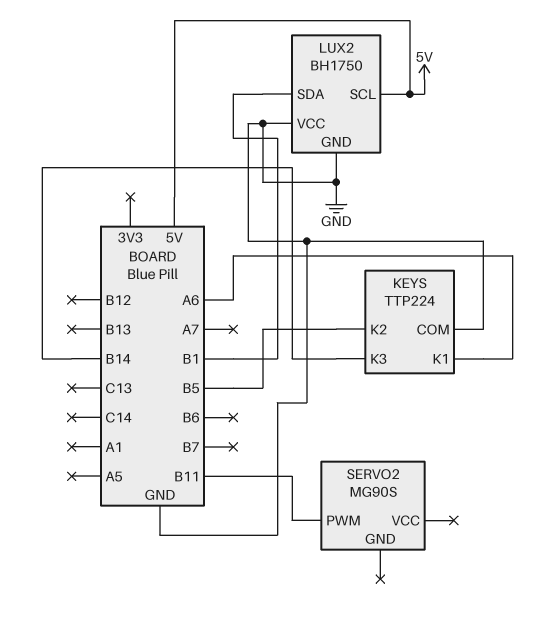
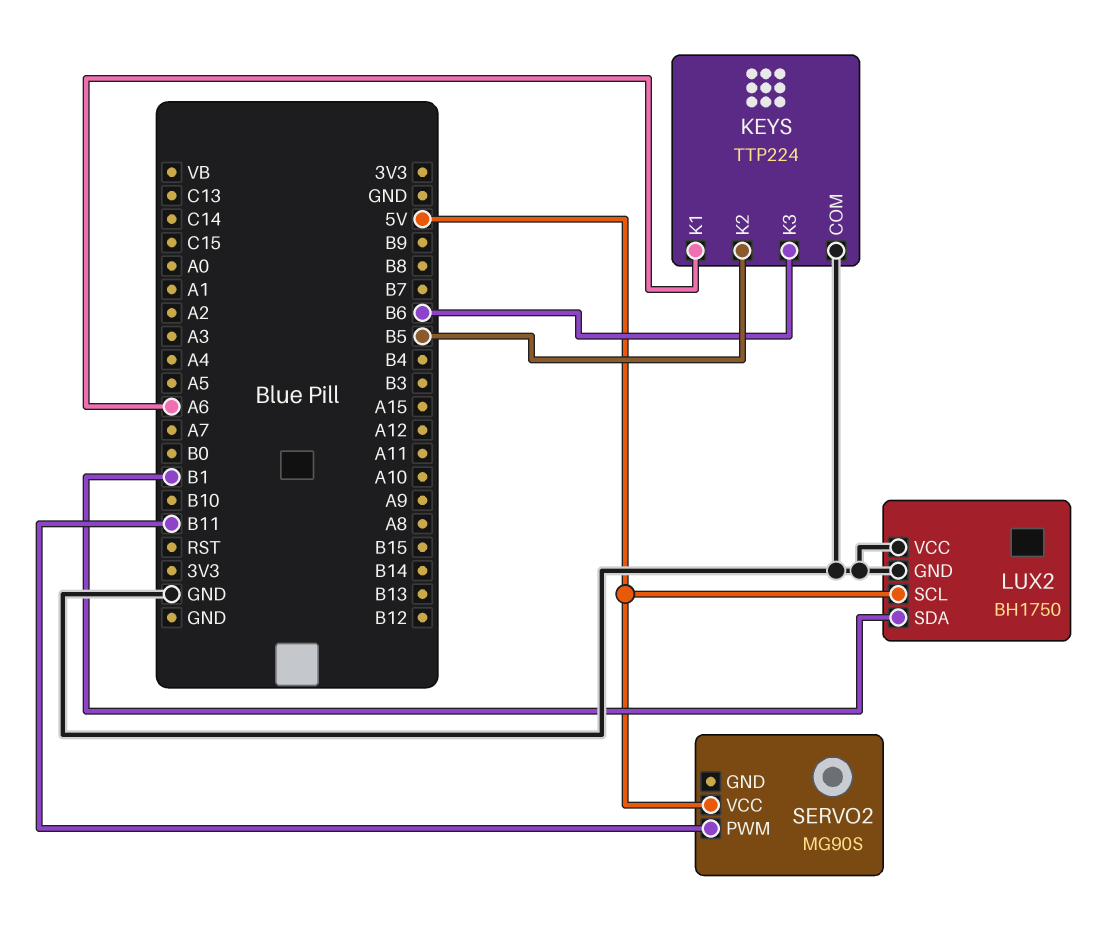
KEYS pin K3: B14 -> B6
SERVO2 pin VCC: none -> 5V

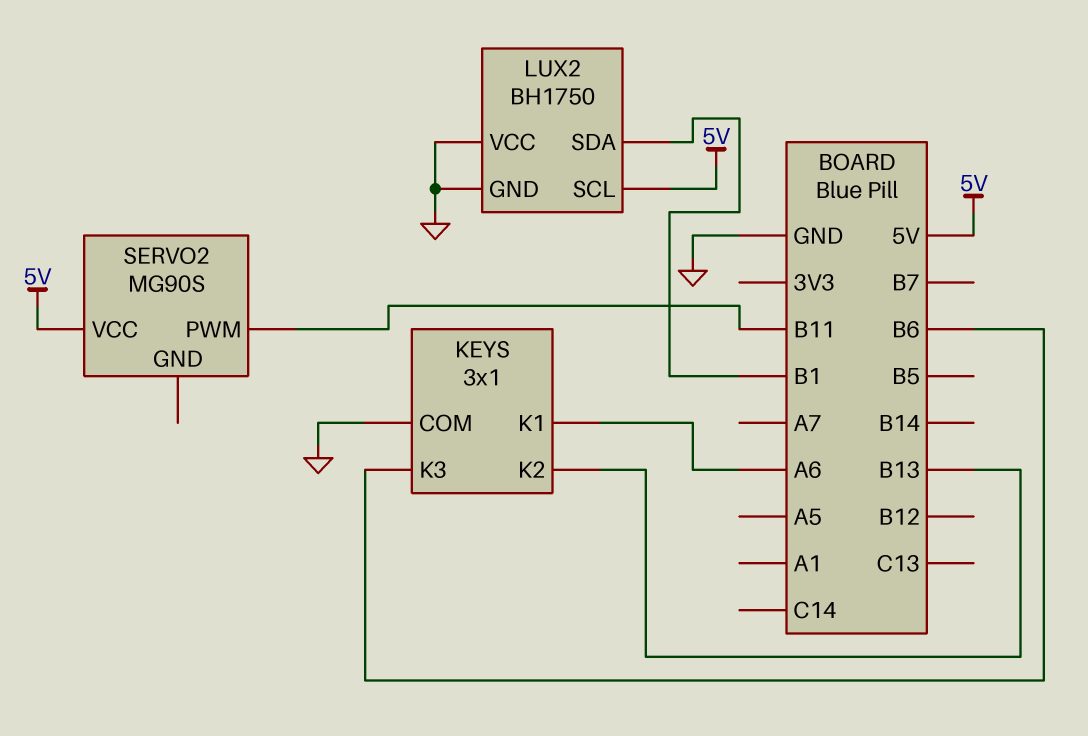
KEYS: TTP224 -> 3x1
KEYS pin K2: B5 -> B13

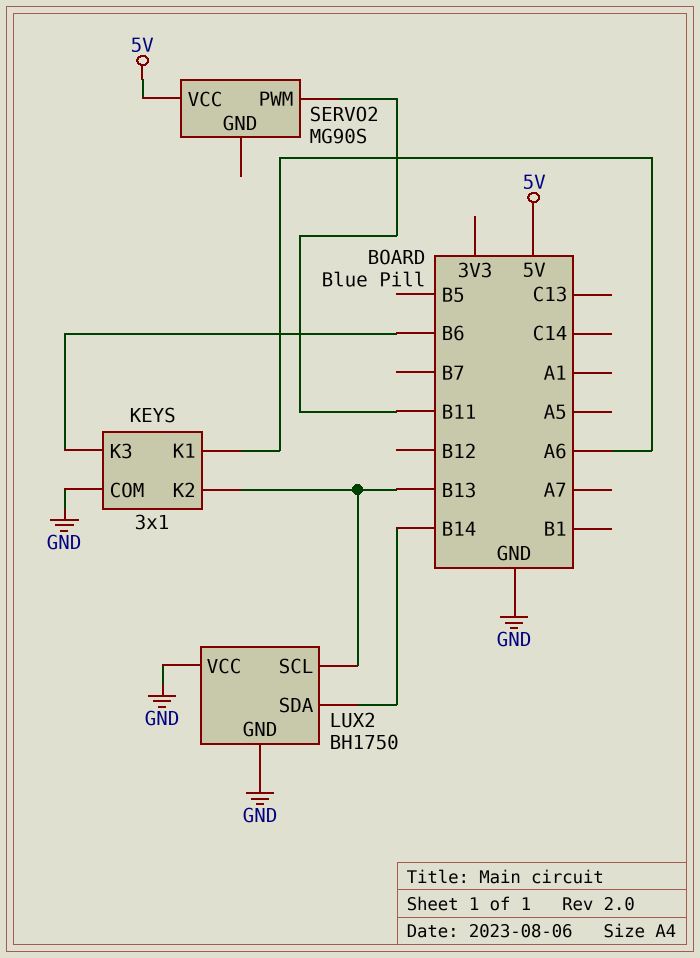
LUX2 pin SCL: 5V -> B13
LUX2 pin SDA: B1 -> B14

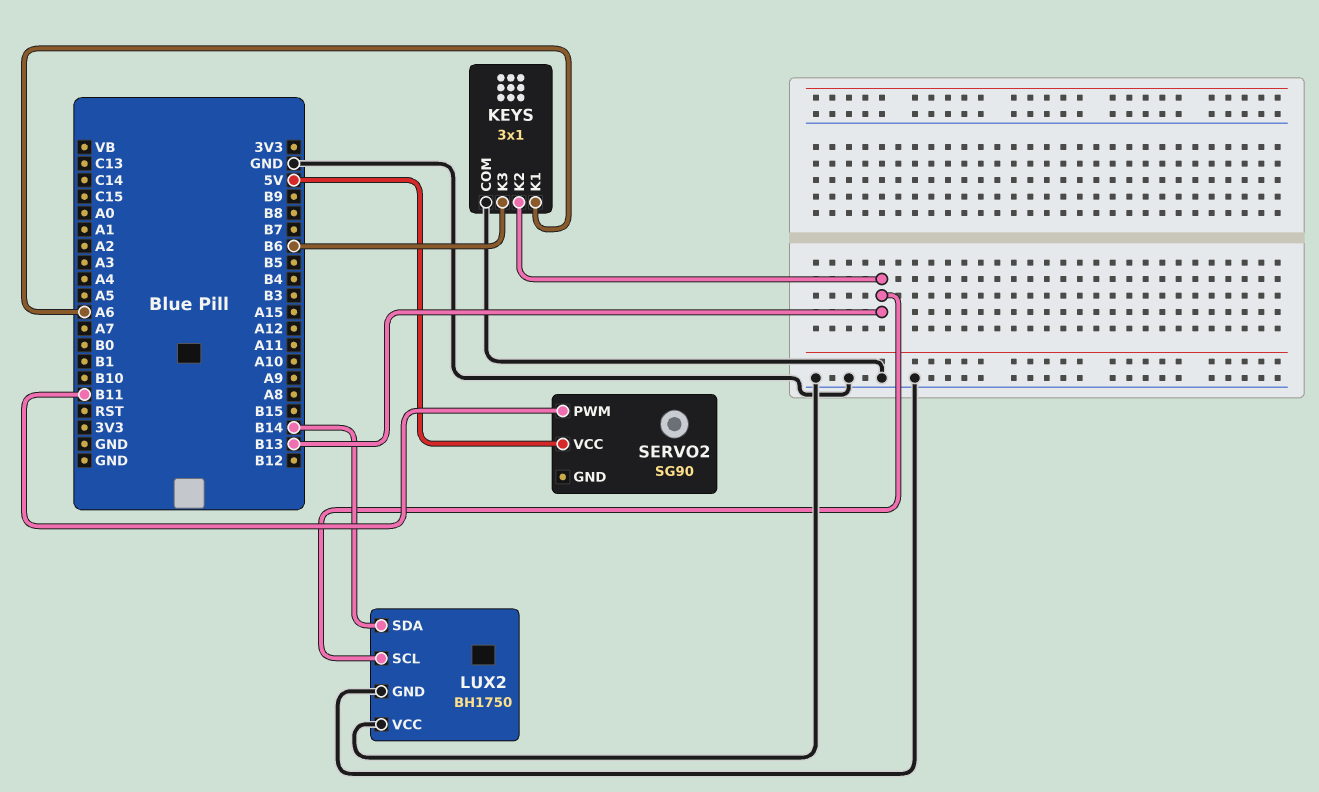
SERVO2: MG90S -> SG90

